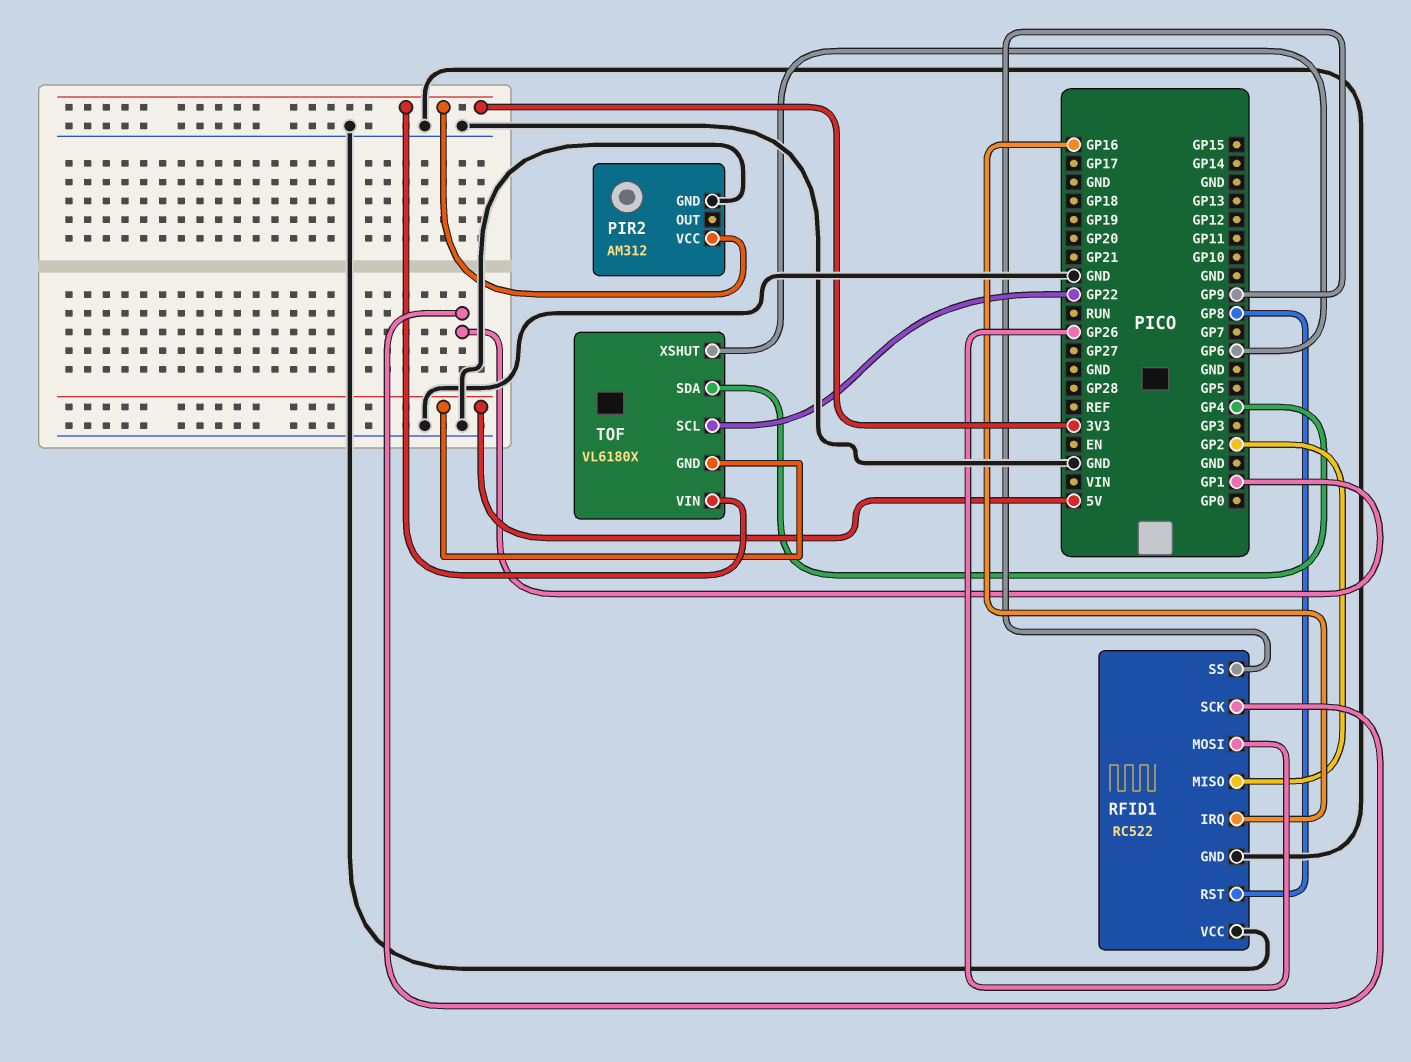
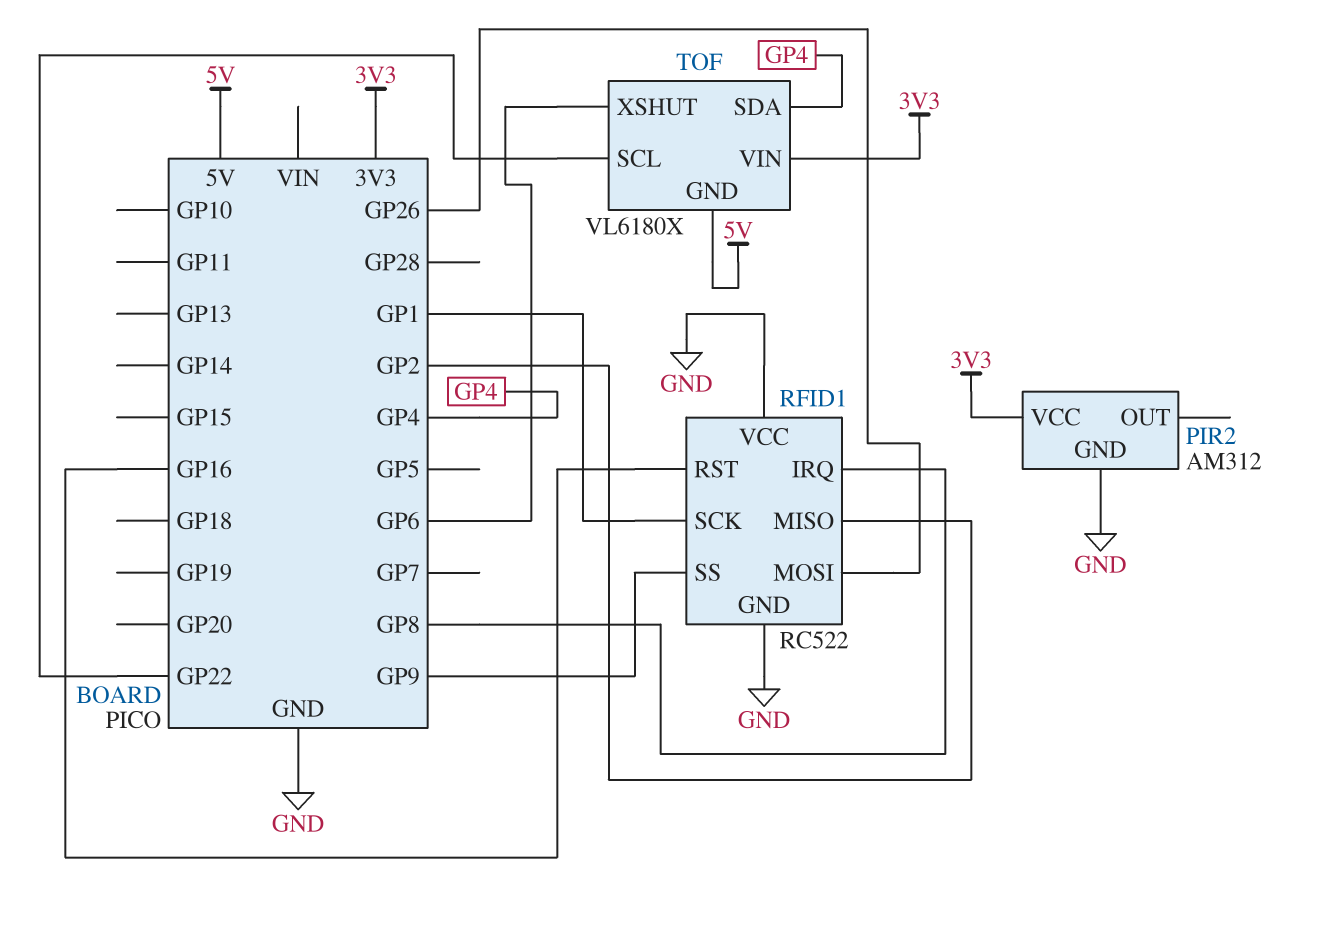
RFID1 pin IRQ: GP16 -> GP8
RFID1 pin RST: GP8 -> GP16

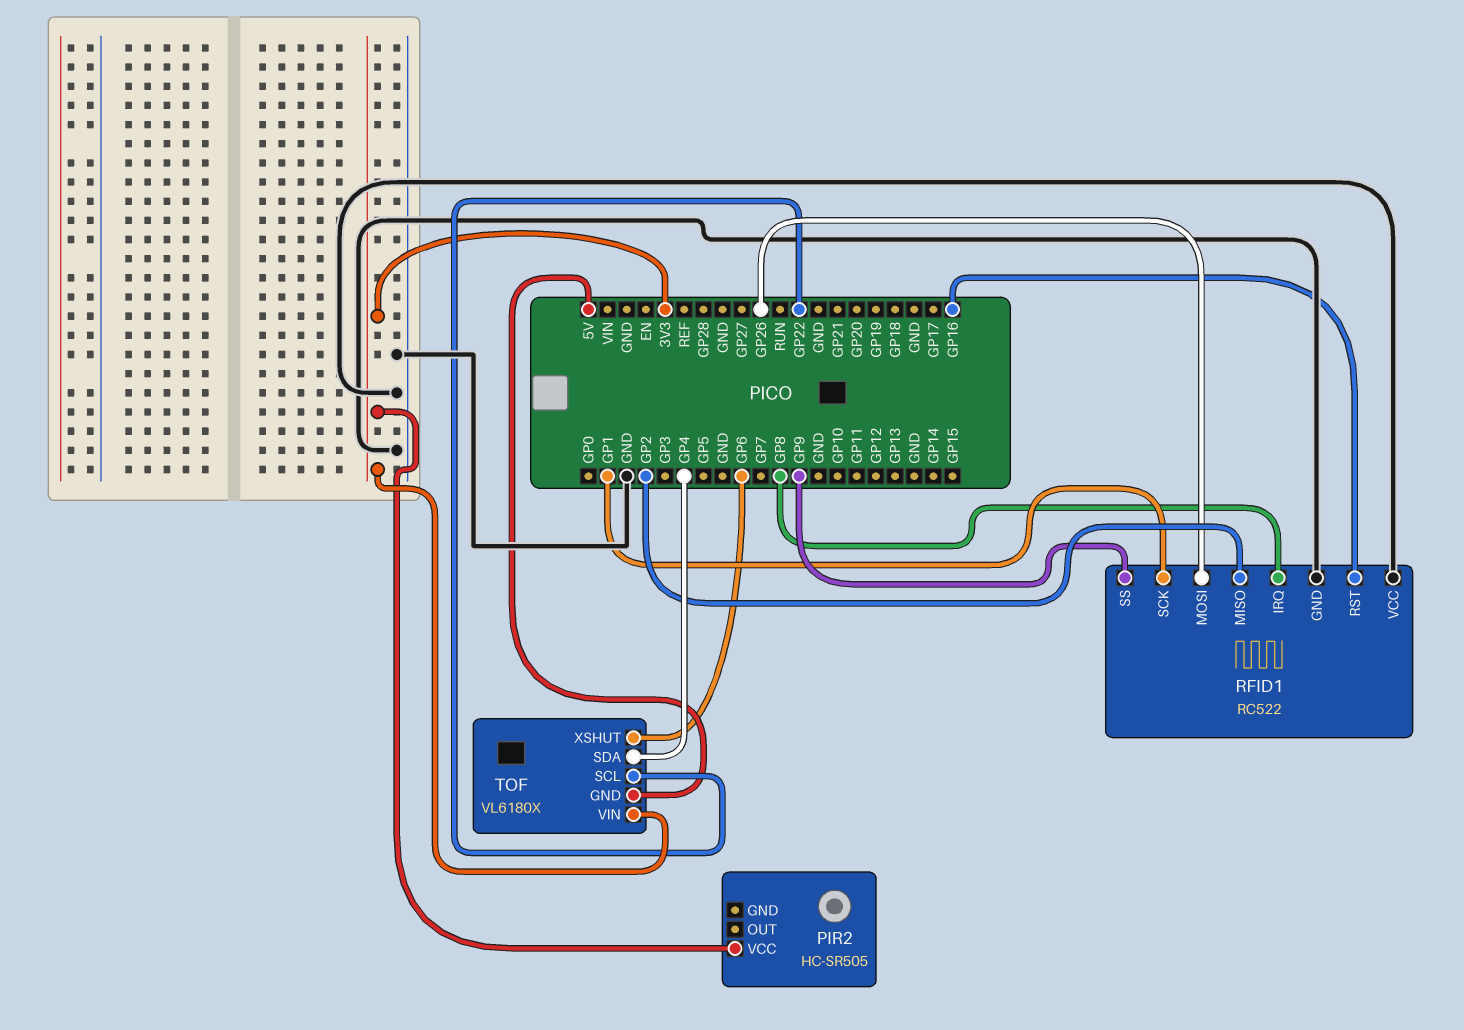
PIR2: AM312 -> HC-SR505
PIR2 pin GND: GND -> none

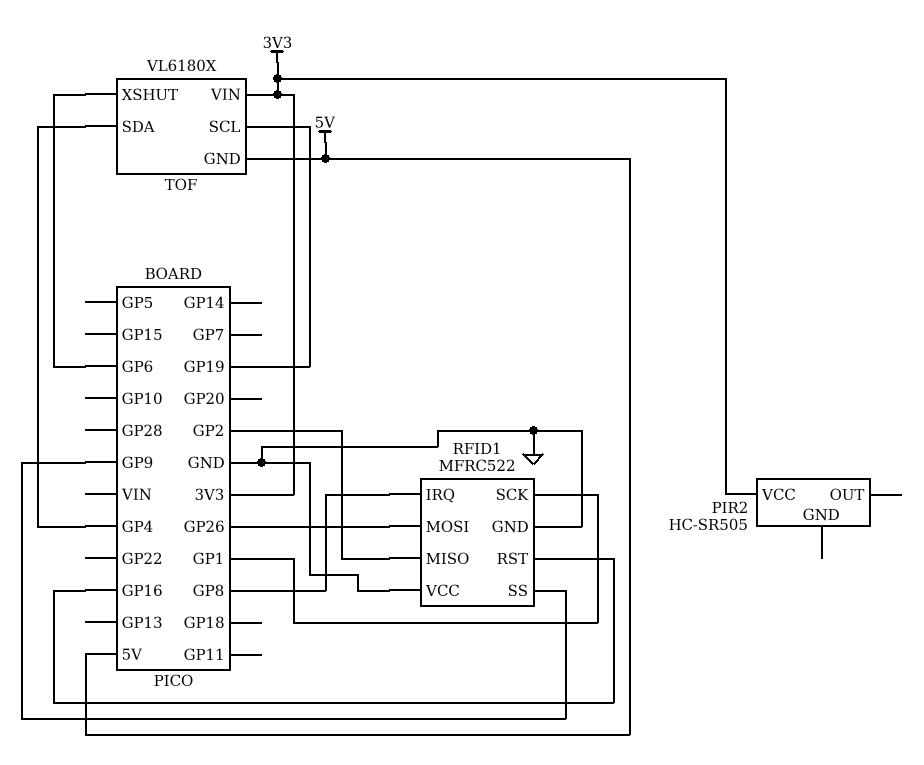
RFID1: RC522 -> MFRC522
TOF pin SCL: GP22 -> GP19

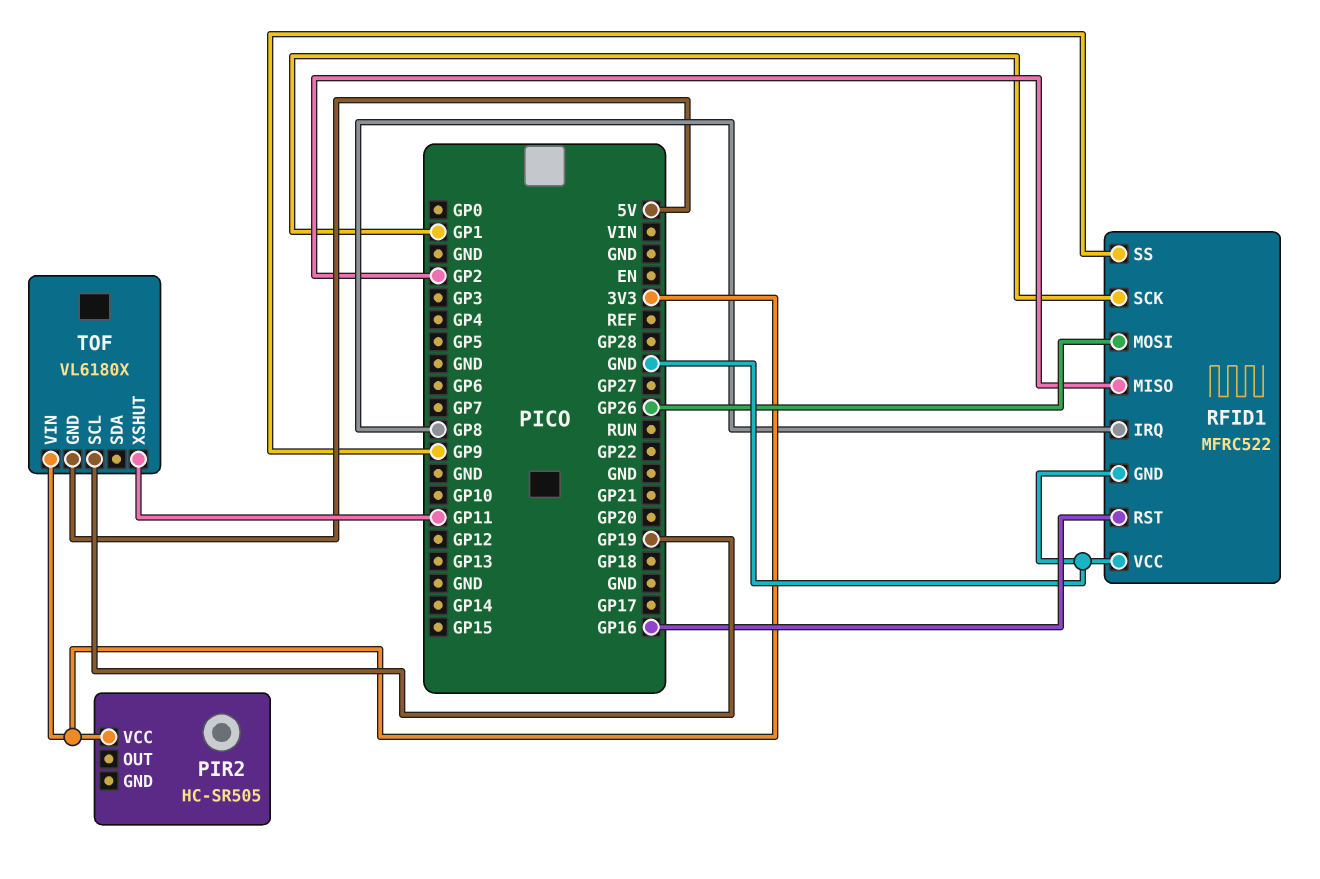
TOF pin SDA: GP4 -> none
TOF pin XSHUT: GP6 -> GP11

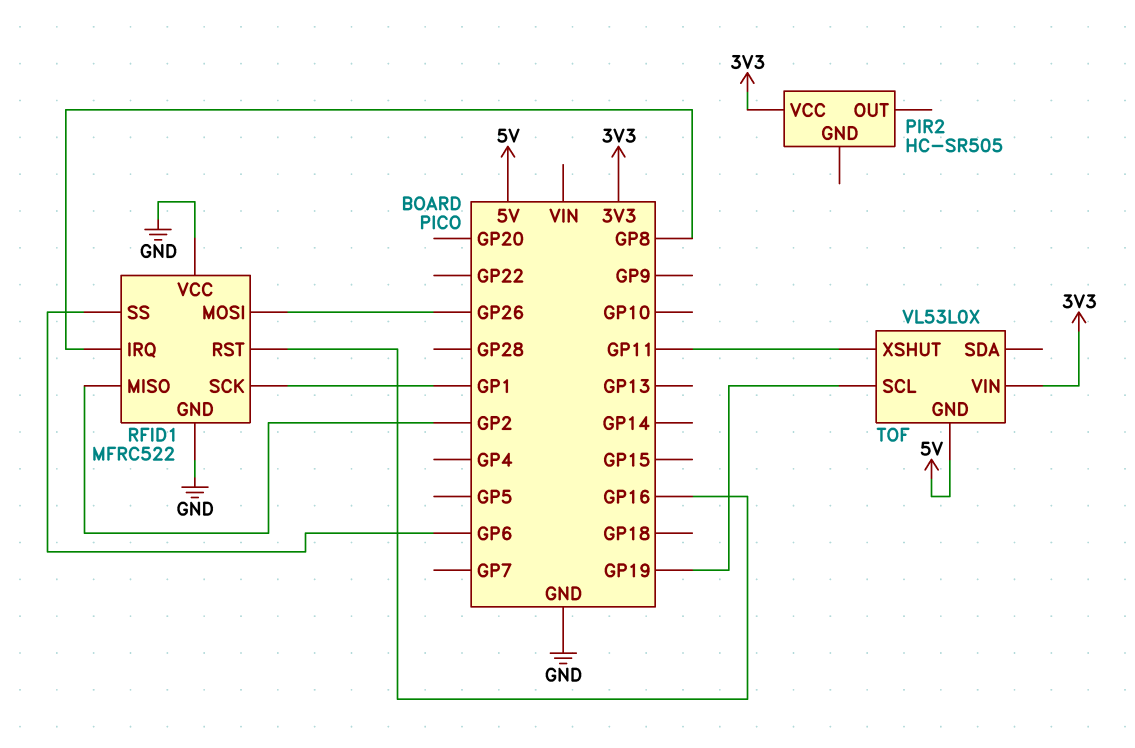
RFID1 pin SS: GP9 -> GP6
TOF: VL6180X -> VL53L0X

